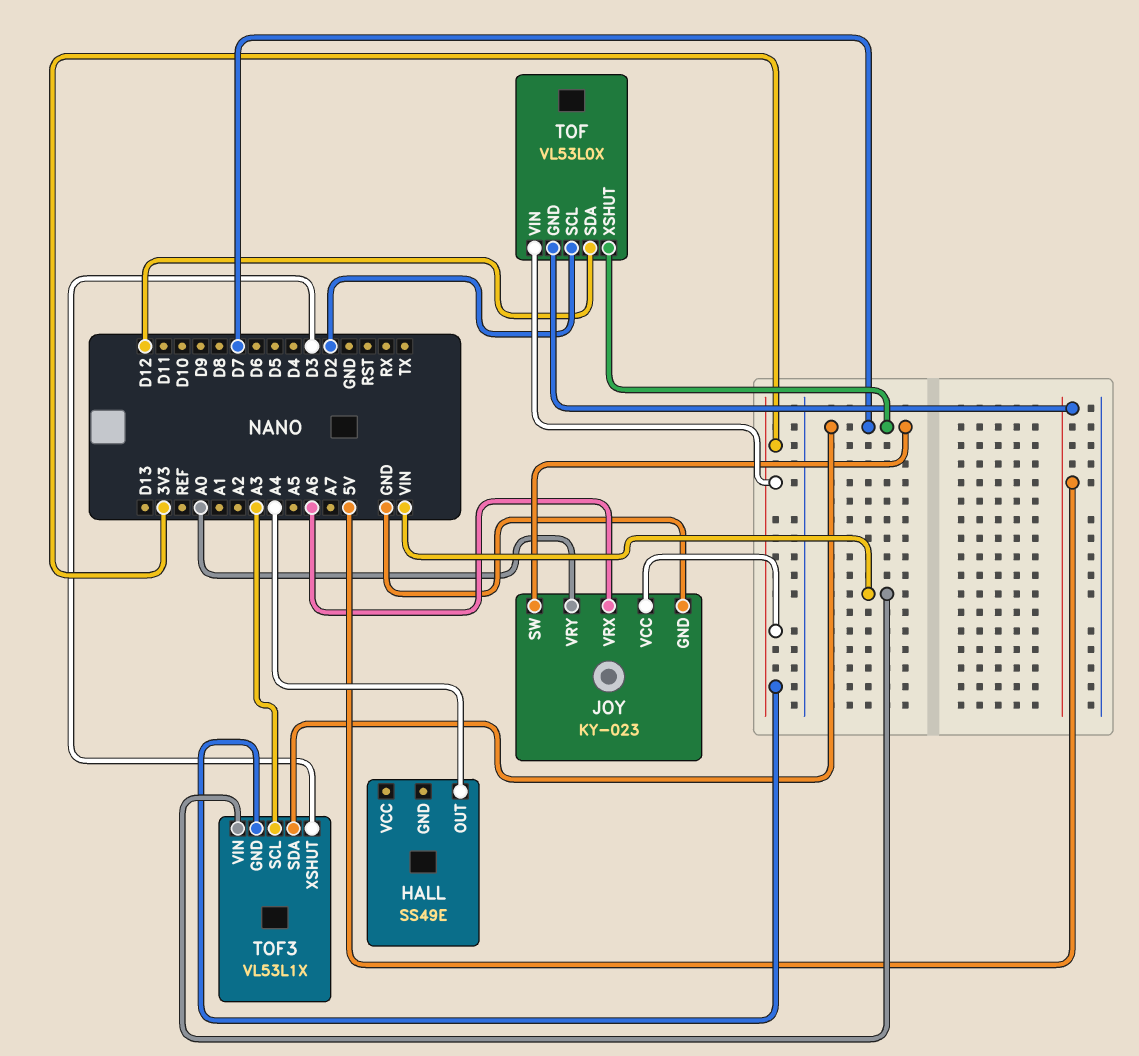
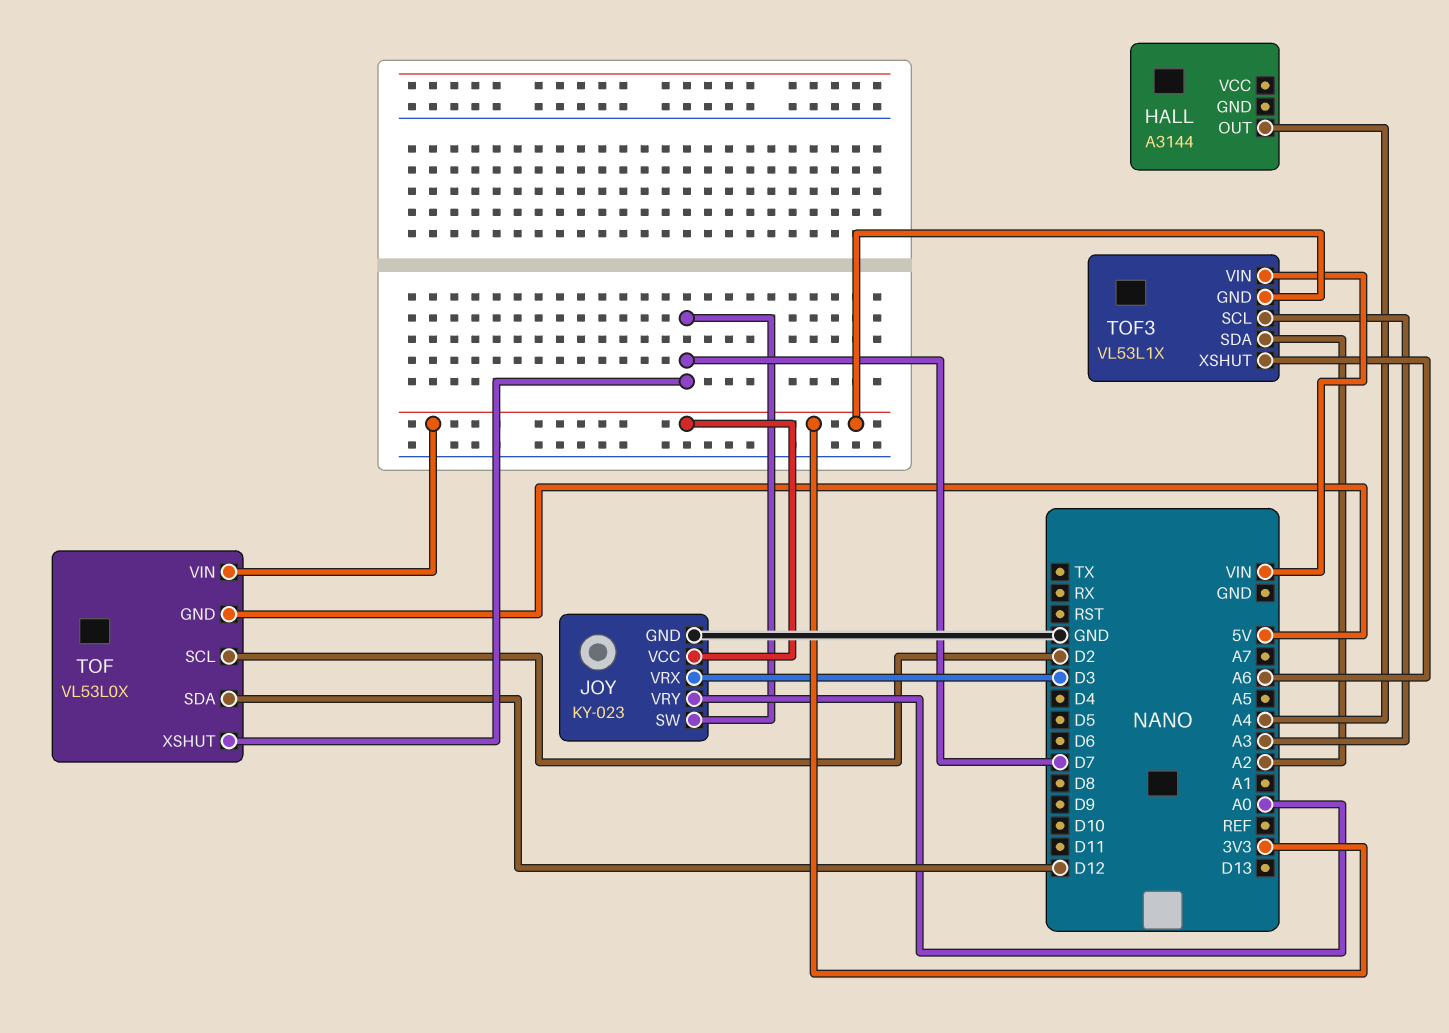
HALL: SS49E -> A3144
JOY pin VRX: A6 -> D3
TOF3 pin SDA: D7 -> A2
TOF3 pin XSHUT: D3 -> A6

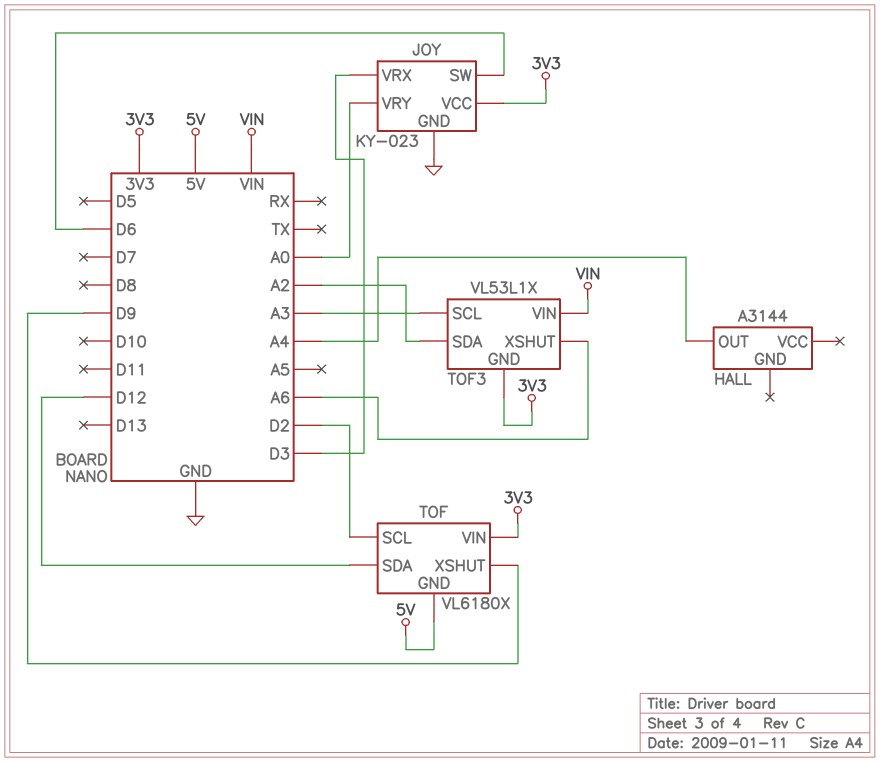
JOY pin SW: D7 -> D6
TOF: VL53L0X -> VL6180X
TOF pin XSHUT: D7 -> D9

